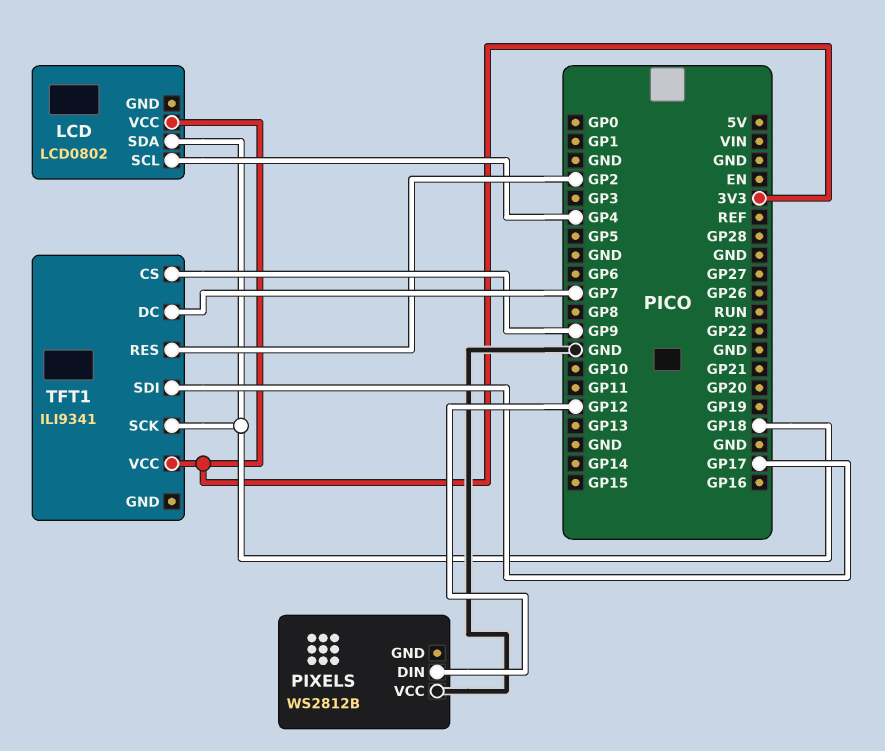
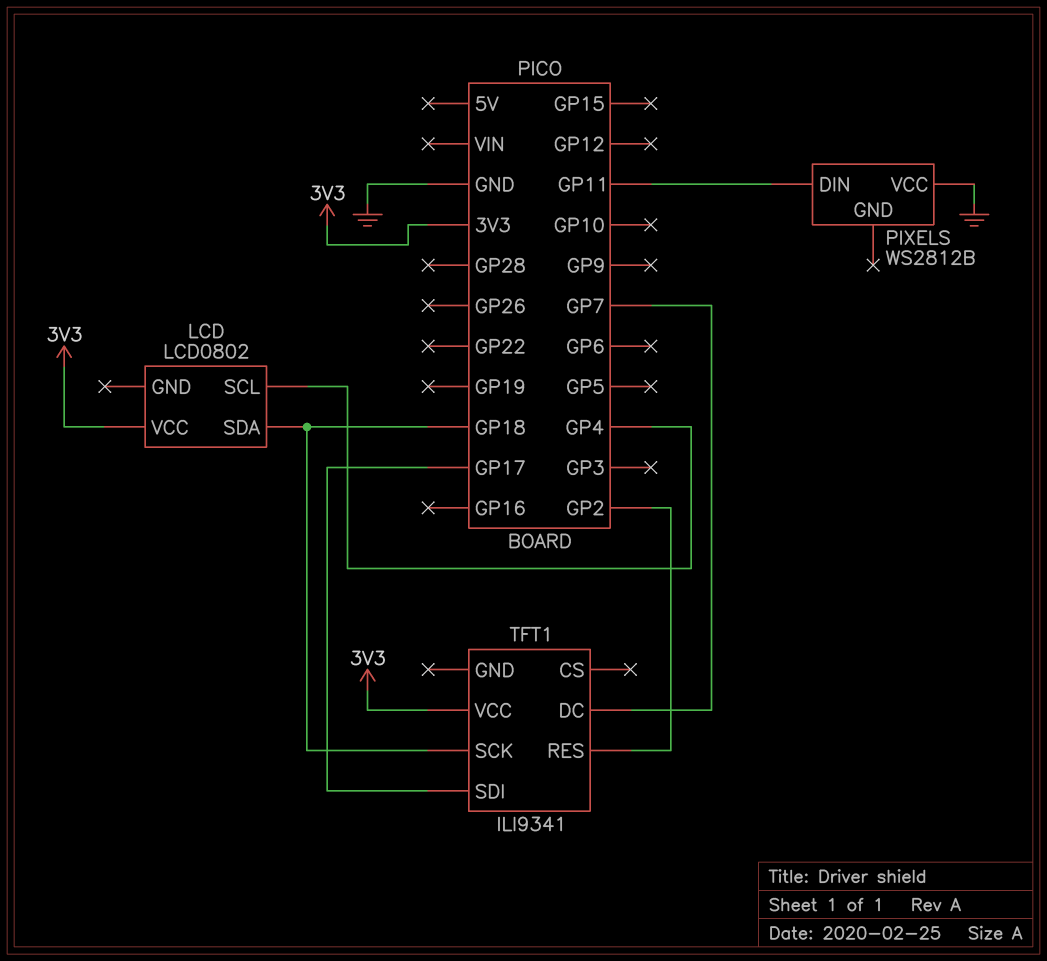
PIXELS pin DIN: GP12 -> GP11
TFT1 pin CS: GP9 -> none

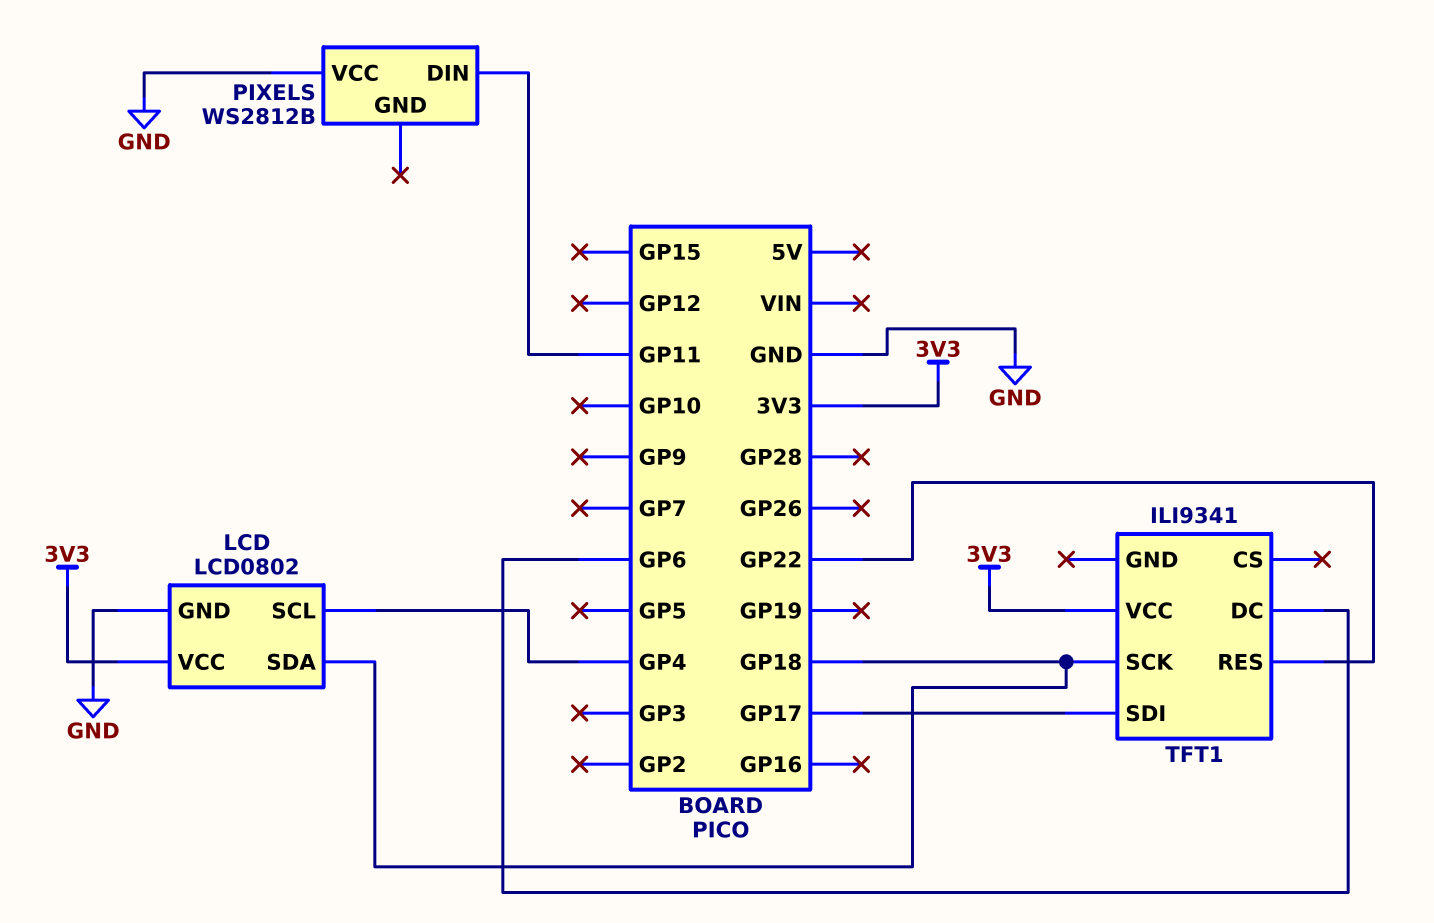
LCD pin GND: none -> GND
TFT1 pin DC: GP7 -> GP6
TFT1 pin RES: GP2 -> GP22

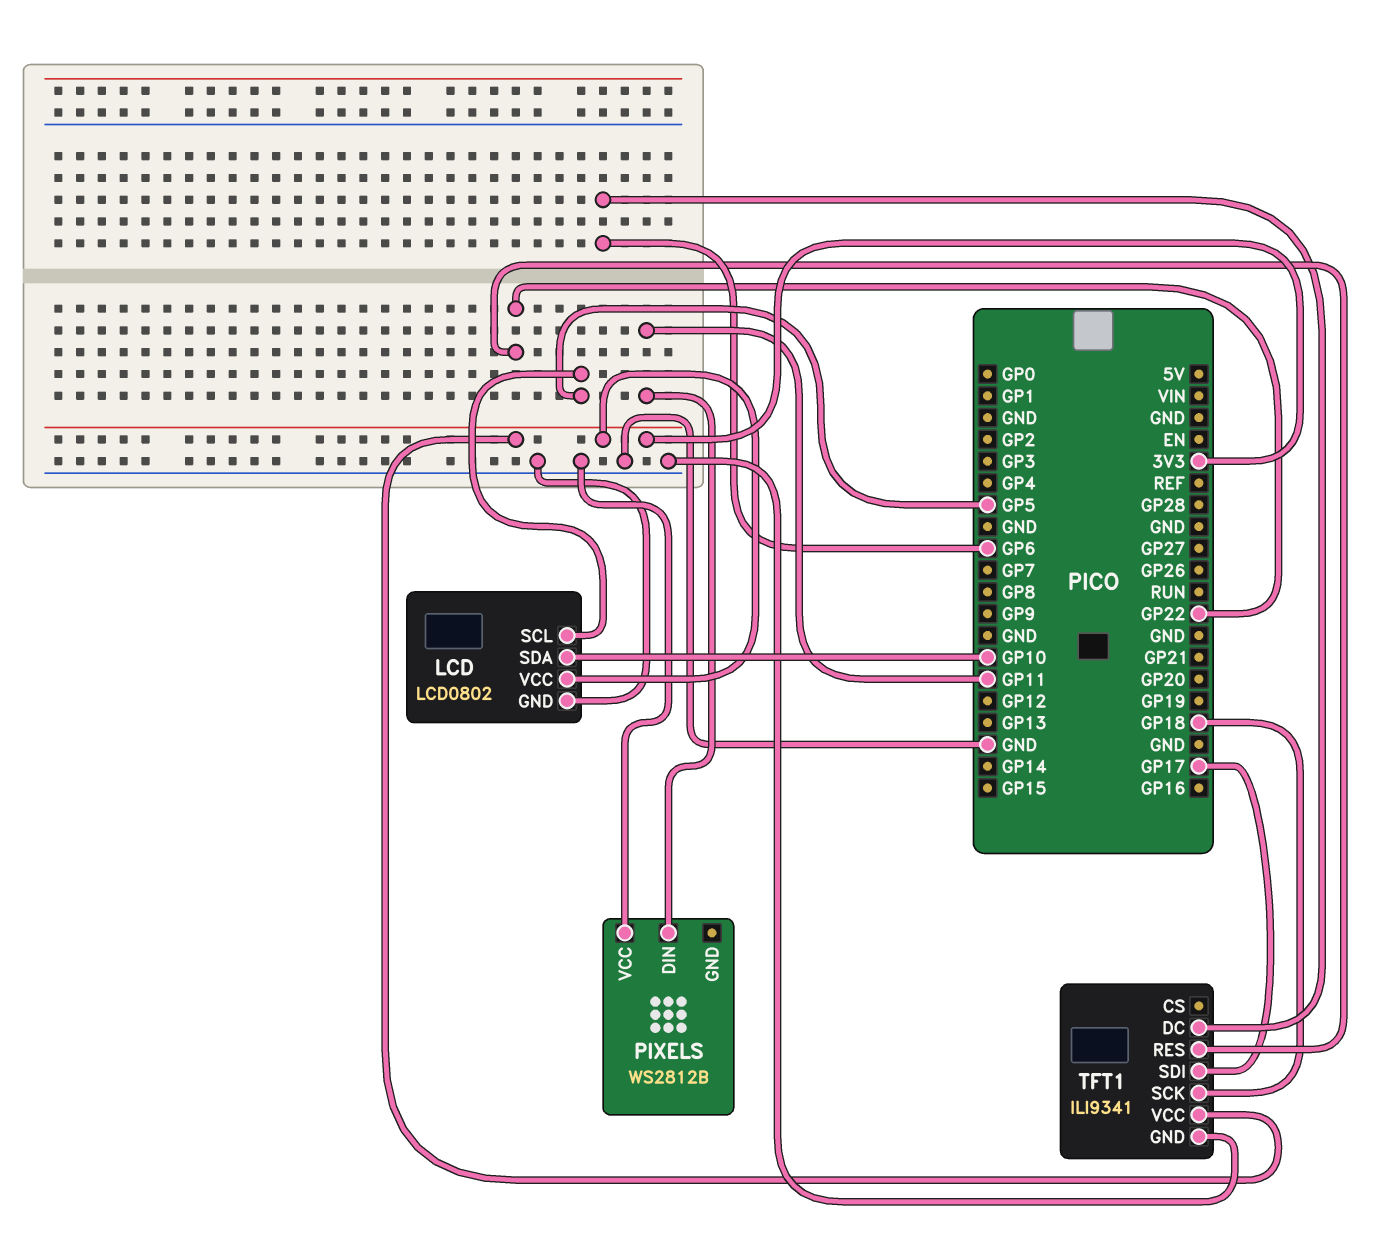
LCD pin SCL: GP4 -> GP5
LCD pin SDA: GP18 -> GP10
TFT1 pin GND: none -> GND

